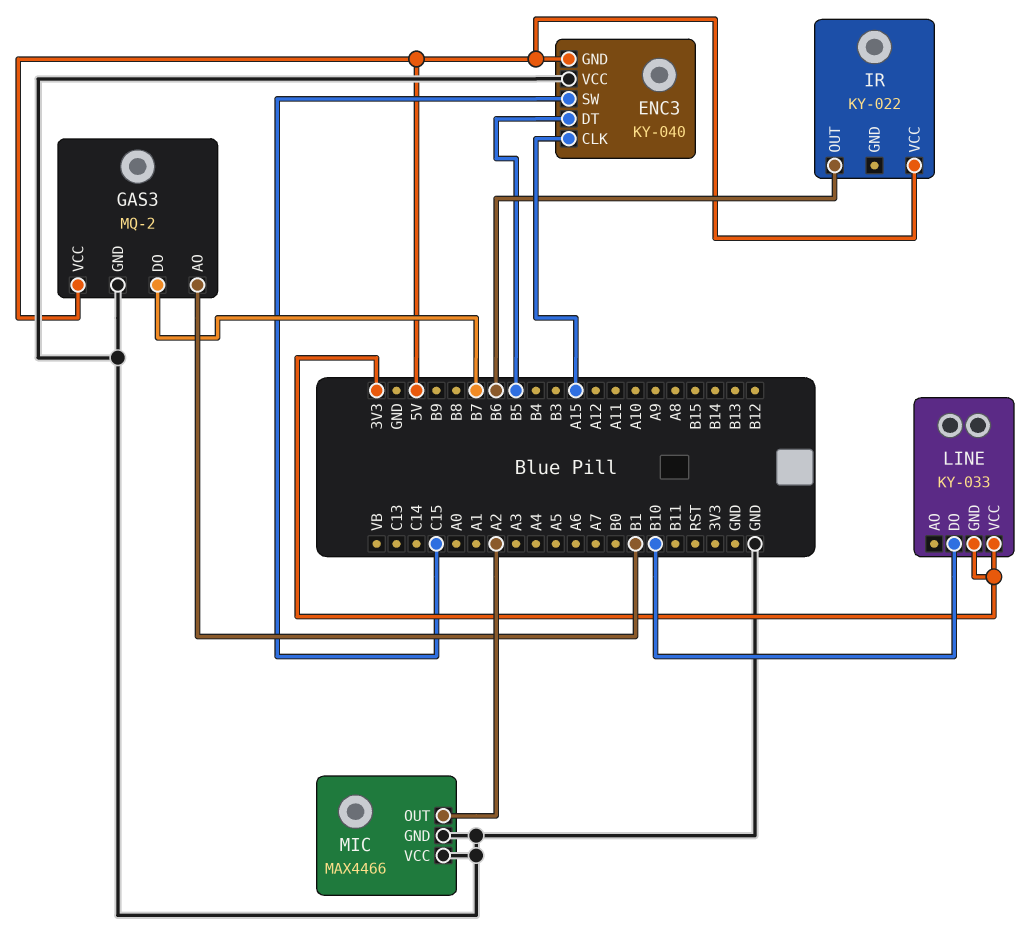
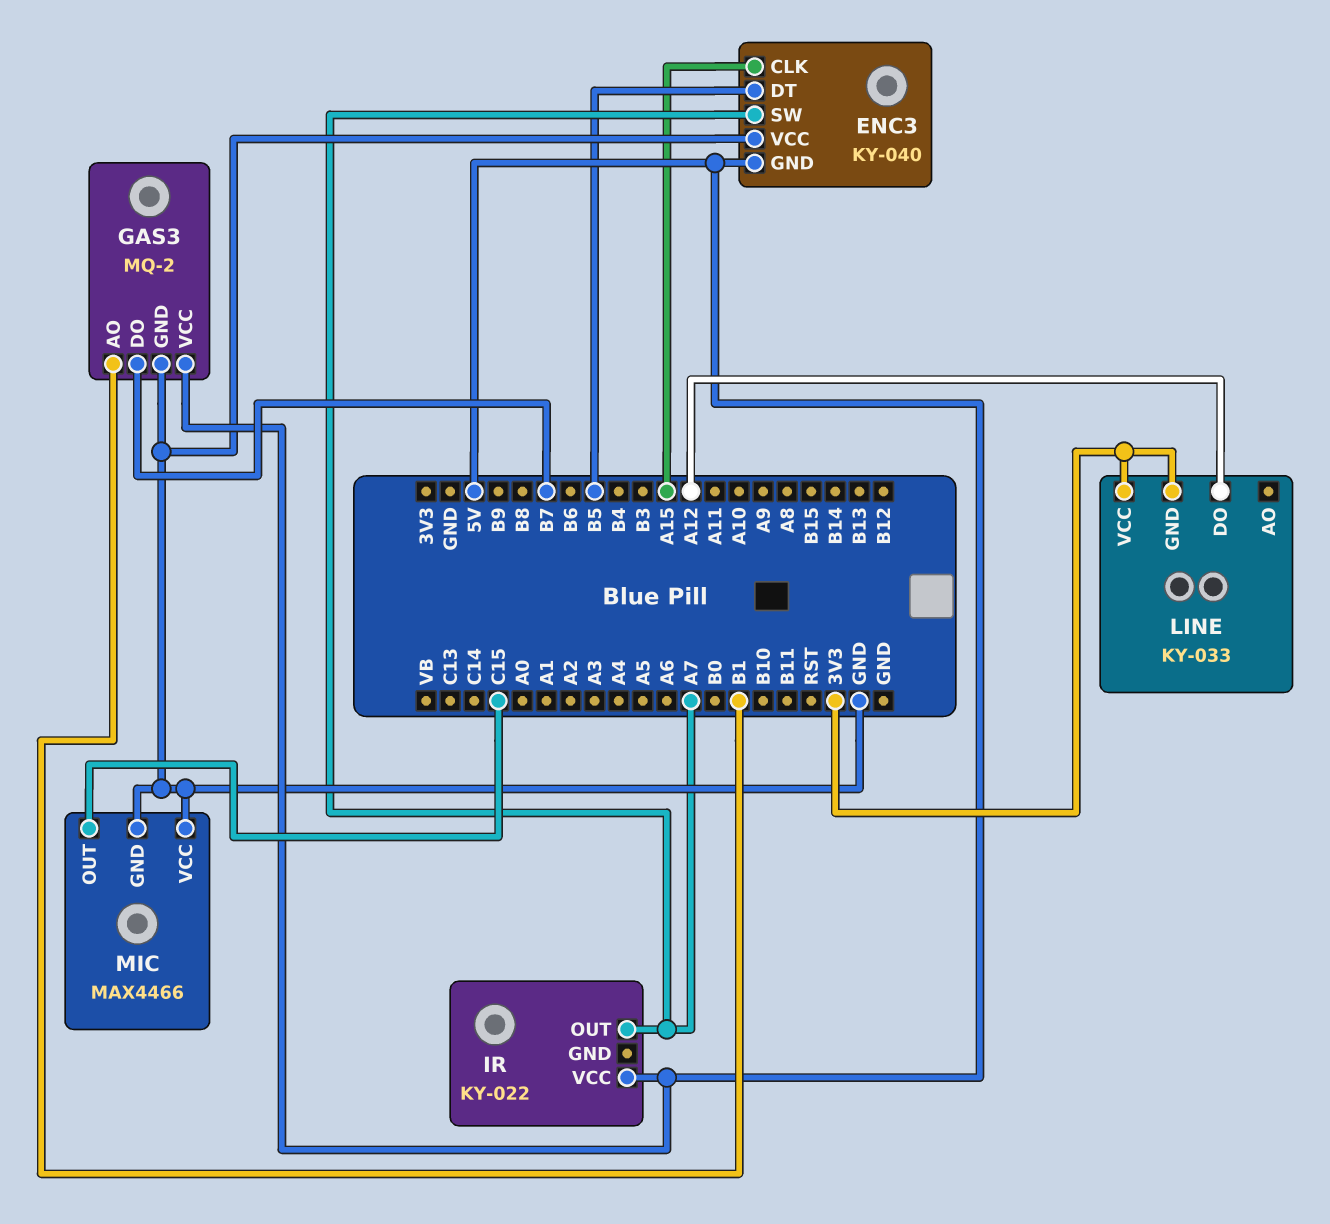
ENC3 pin SW: C15 -> A7
IR pin OUT: B6 -> A7
LINE pin DO: B10 -> A12
MIC pin OUT: A2 -> C15

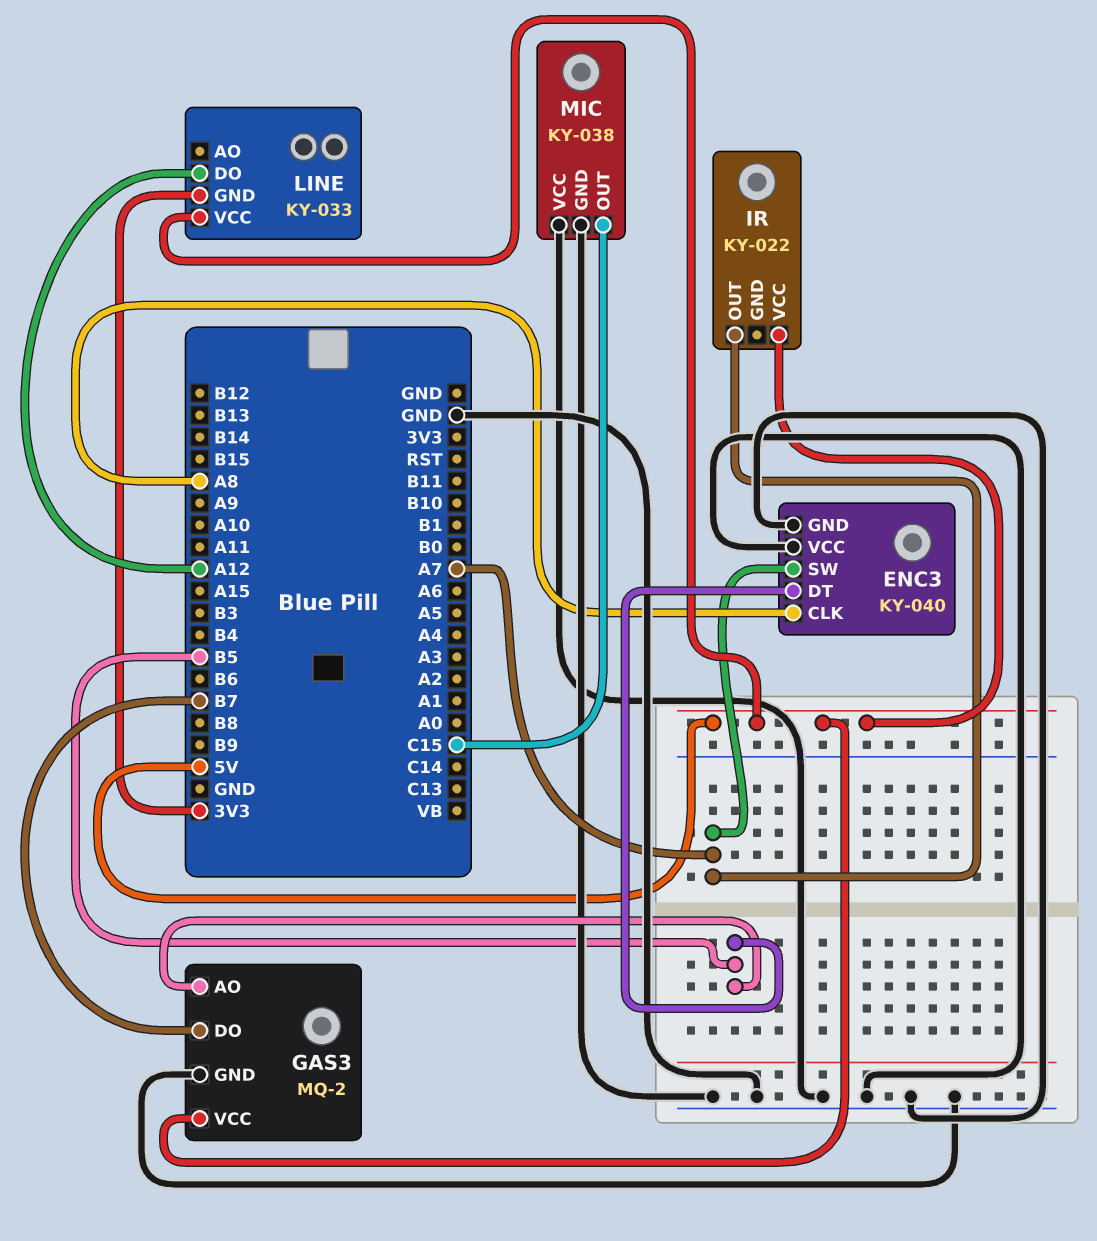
ENC3 pin CLK: A15 -> A8
ENC3 pin GND: 5V -> GND
GAS3 pin AO: B1 -> B5
LINE pin VCC: 3V3 -> 5V
MIC: MAX4466 -> KY-038

